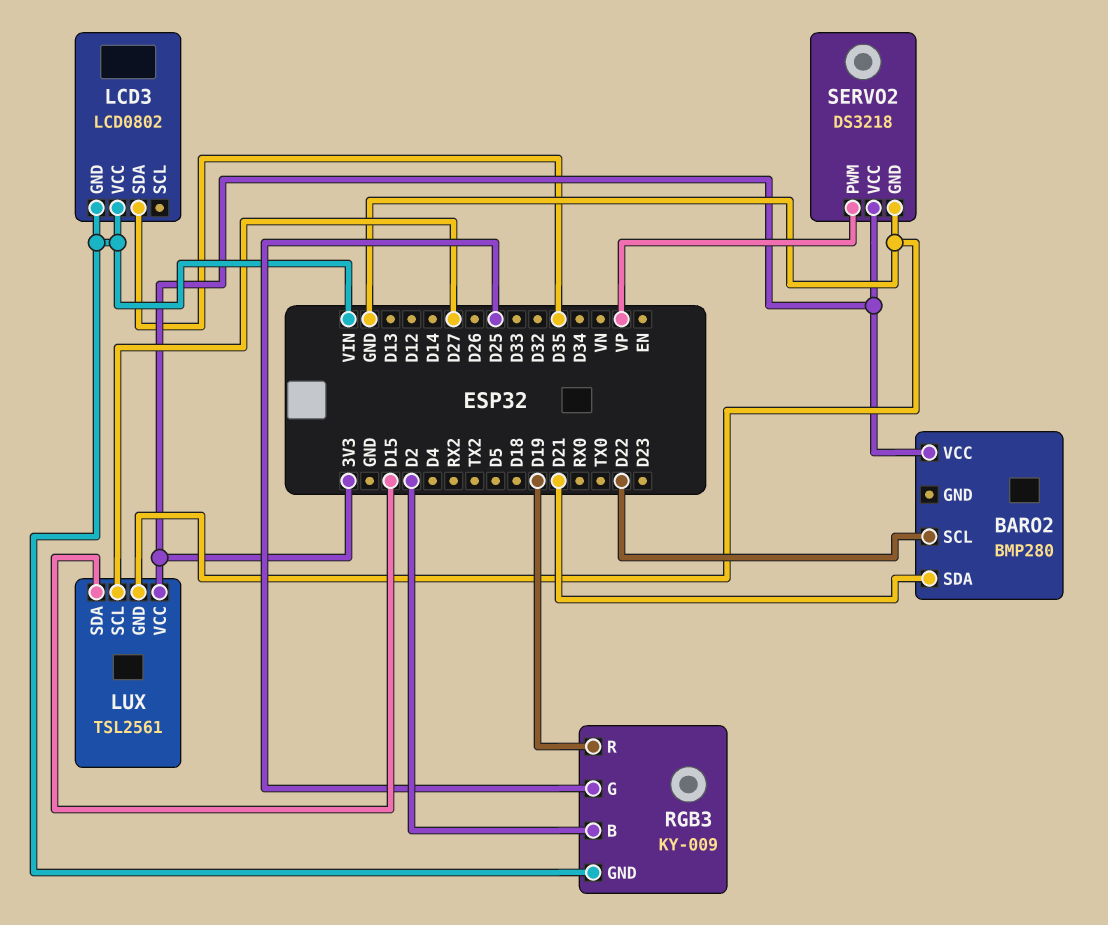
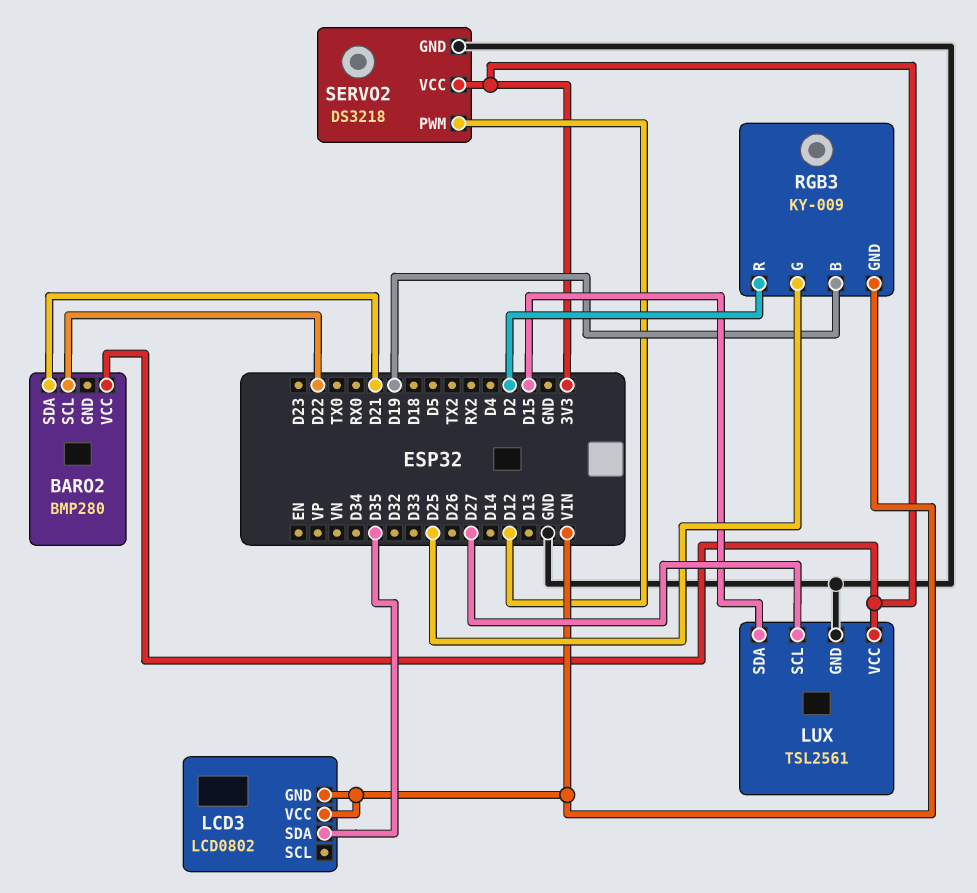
RGB3 pin B: D2 -> D19
RGB3 pin R: D19 -> D2
SERVO2 pin PWM: VP -> D12

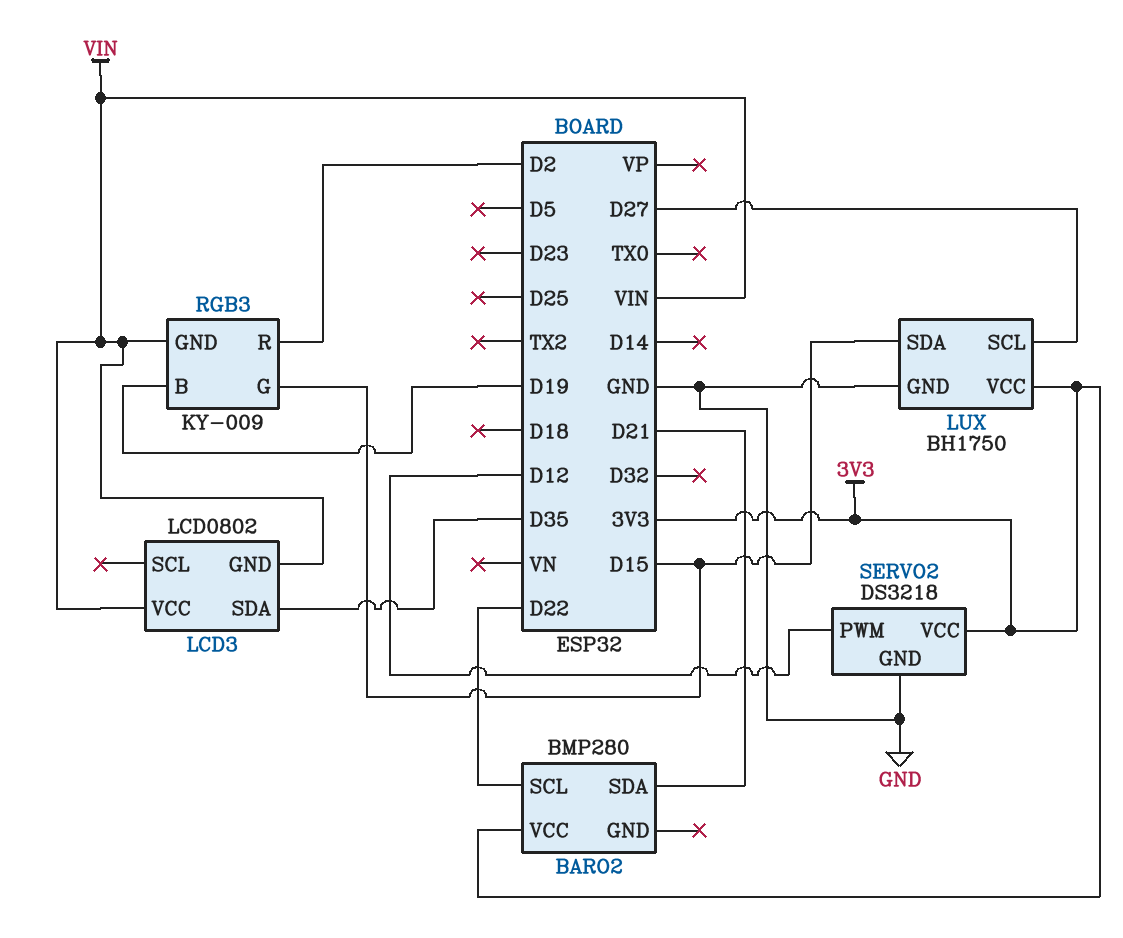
LUX: TSL2561 -> BH1750
RGB3 pin G: D25 -> D15

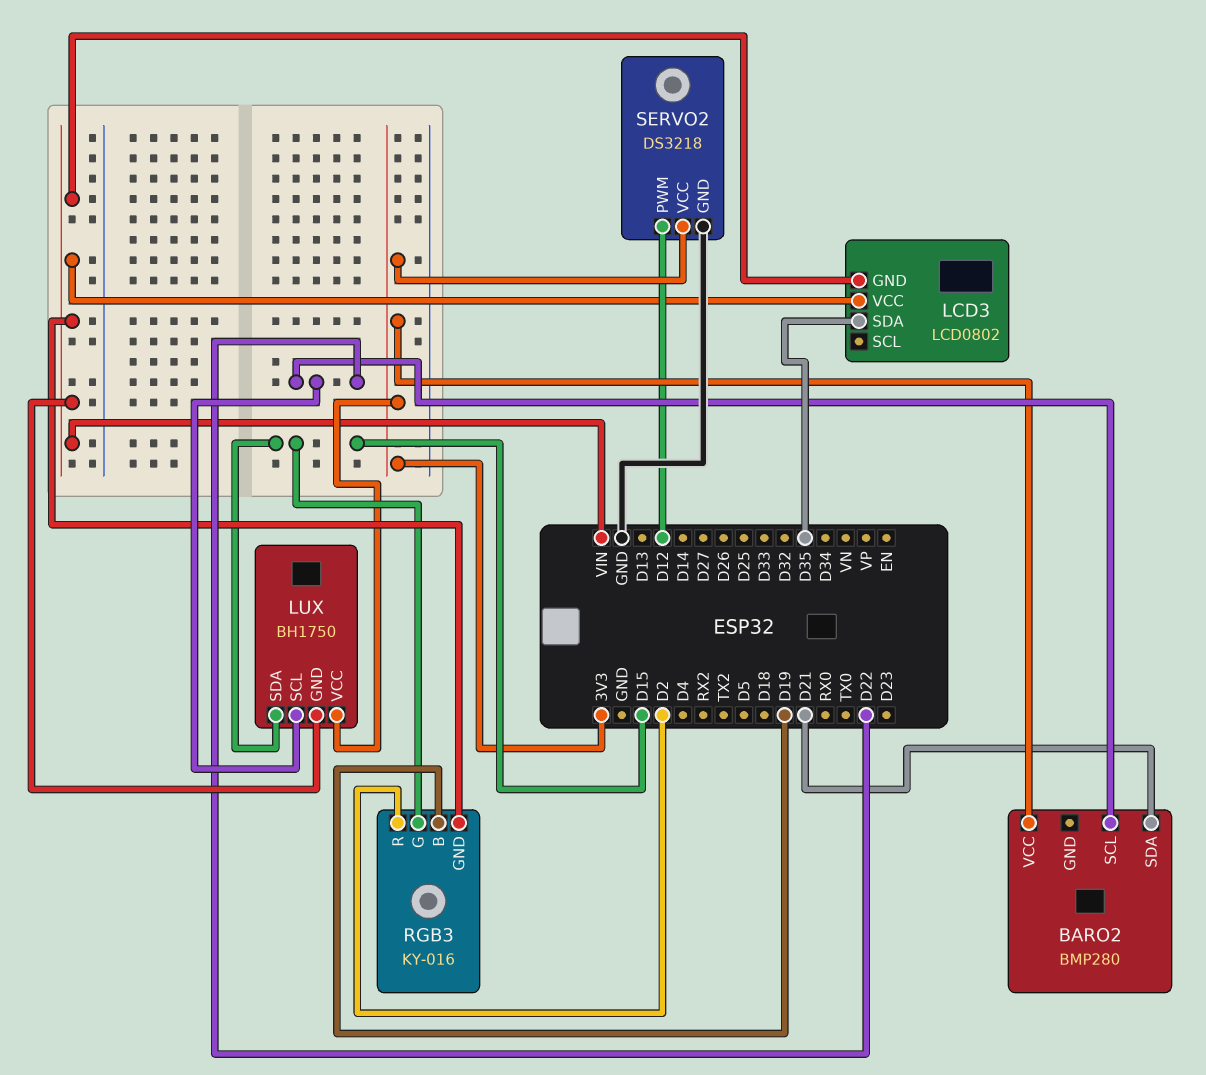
LUX pin GND: GND -> VIN
LUX pin SCL: D27 -> D22
RGB3: KY-009 -> KY-016

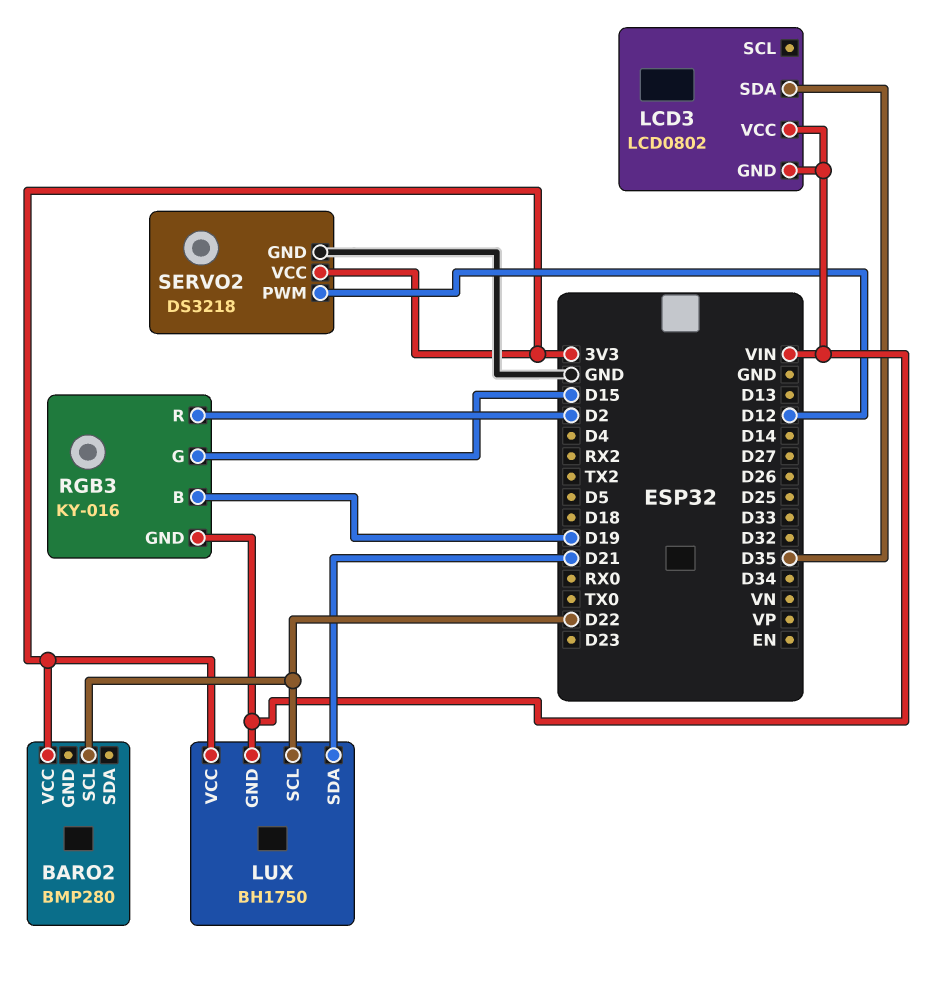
BARO2 pin SDA: D21 -> none
LUX pin SDA: D15 -> D21

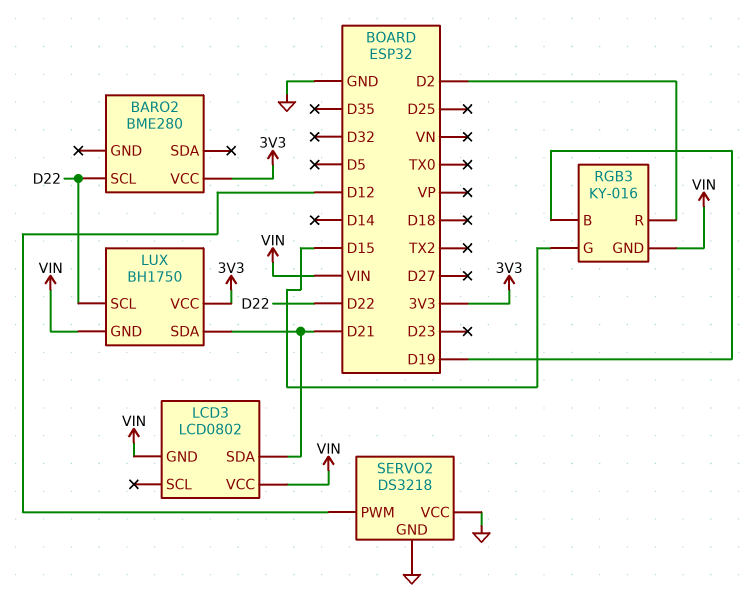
BARO2: BMP280 -> BME280
LCD3 pin SDA: D35 -> D21
SERVO2 pin VCC: 3V3 -> GND

